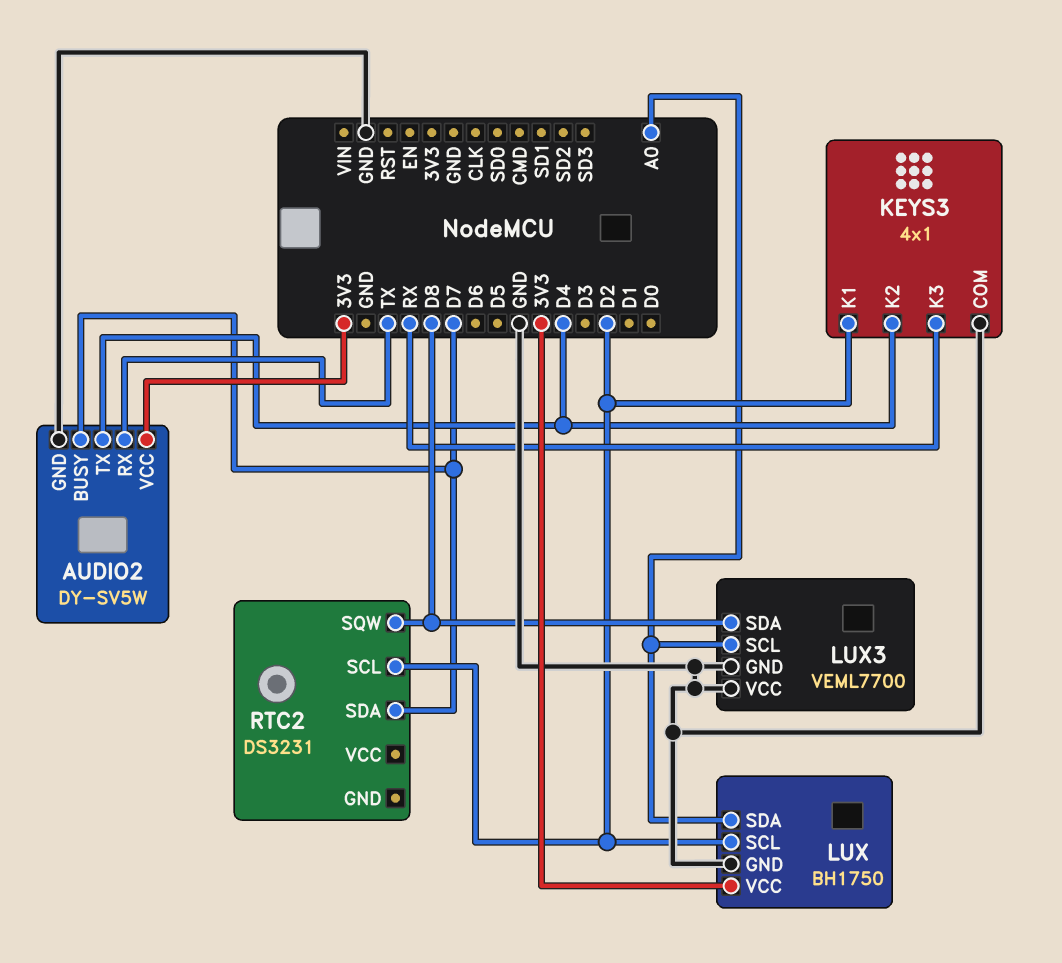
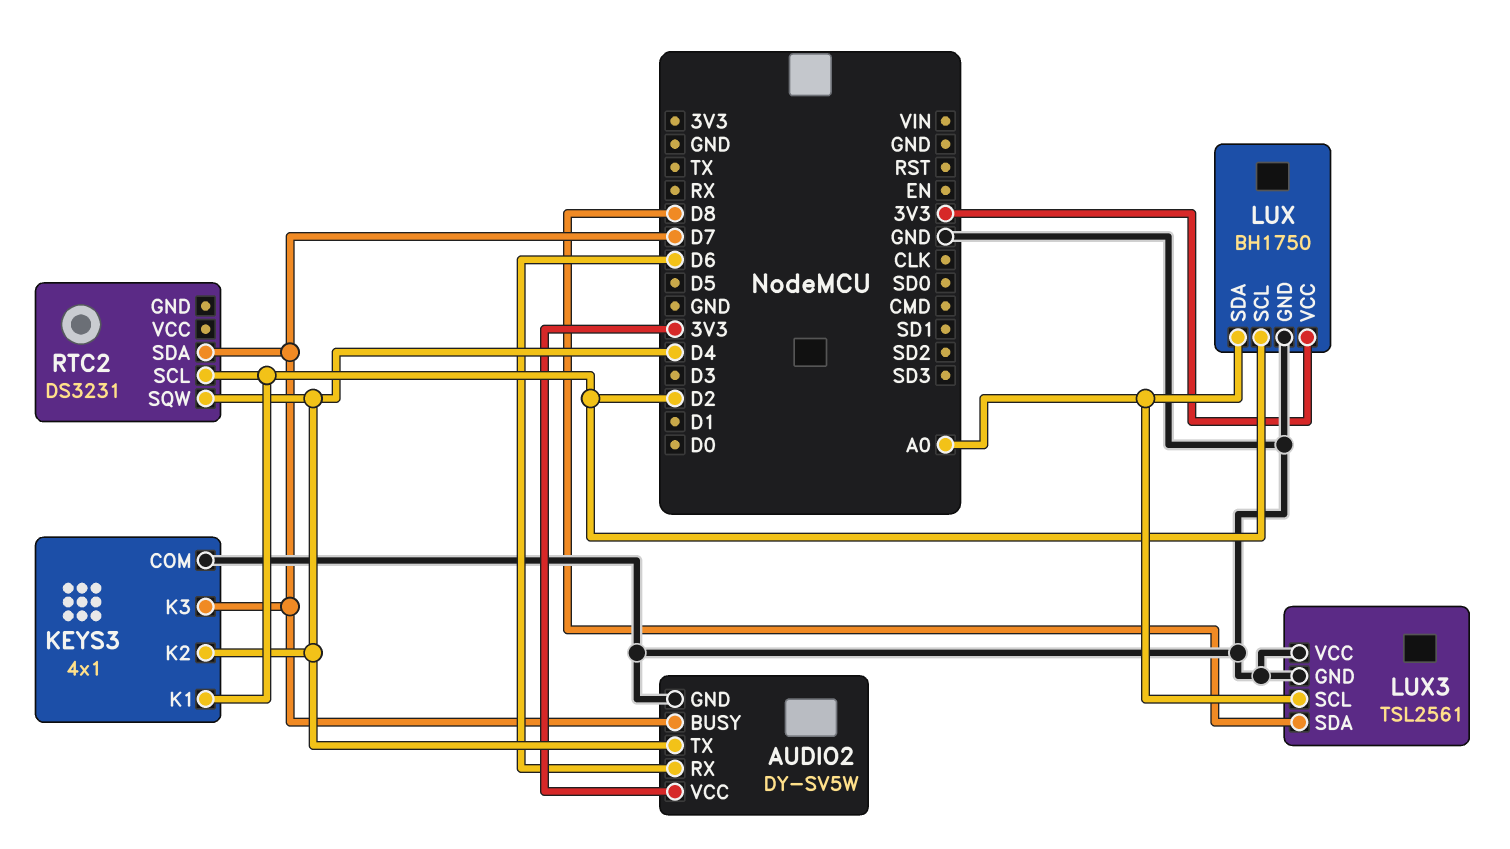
AUDIO2 pin RX: TX -> D6
KEYS3 pin K3: RX -> D7
LUX3: VEML7700 -> TSL2561
RTC2 pin SQW: D8 -> D4

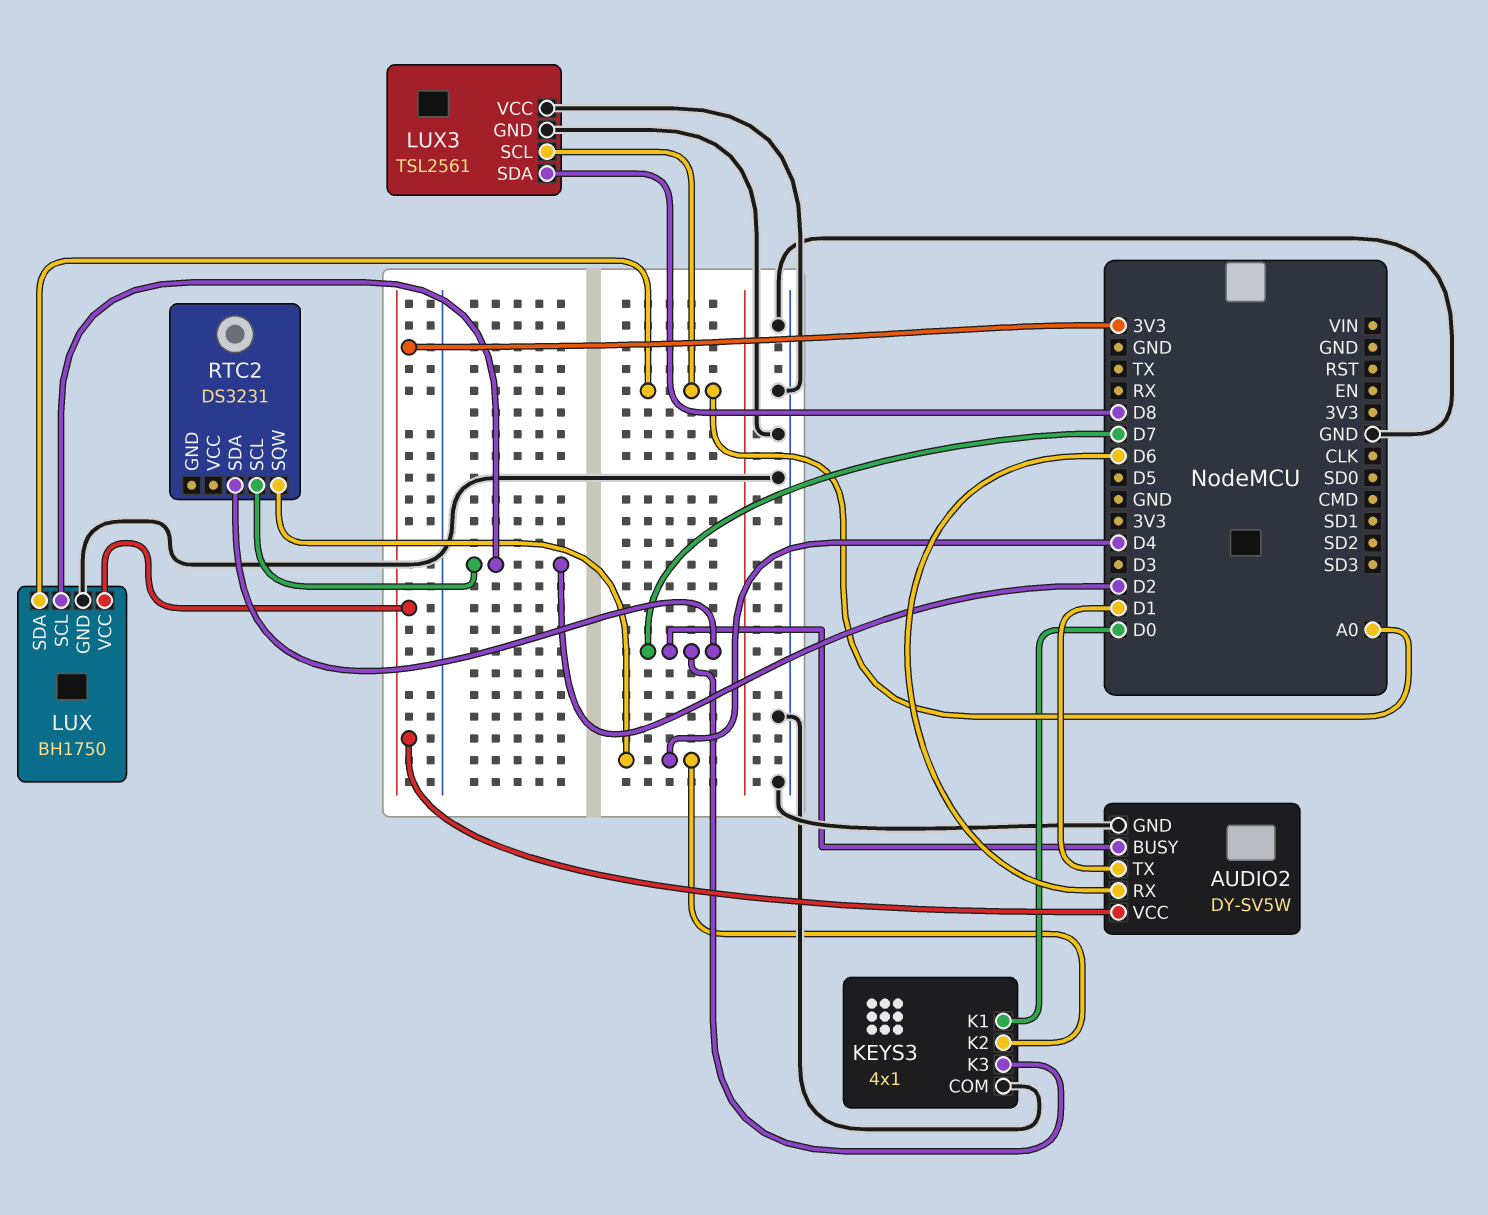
AUDIO2 pin TX: D4 -> D1
KEYS3 pin K1: D2 -> D0

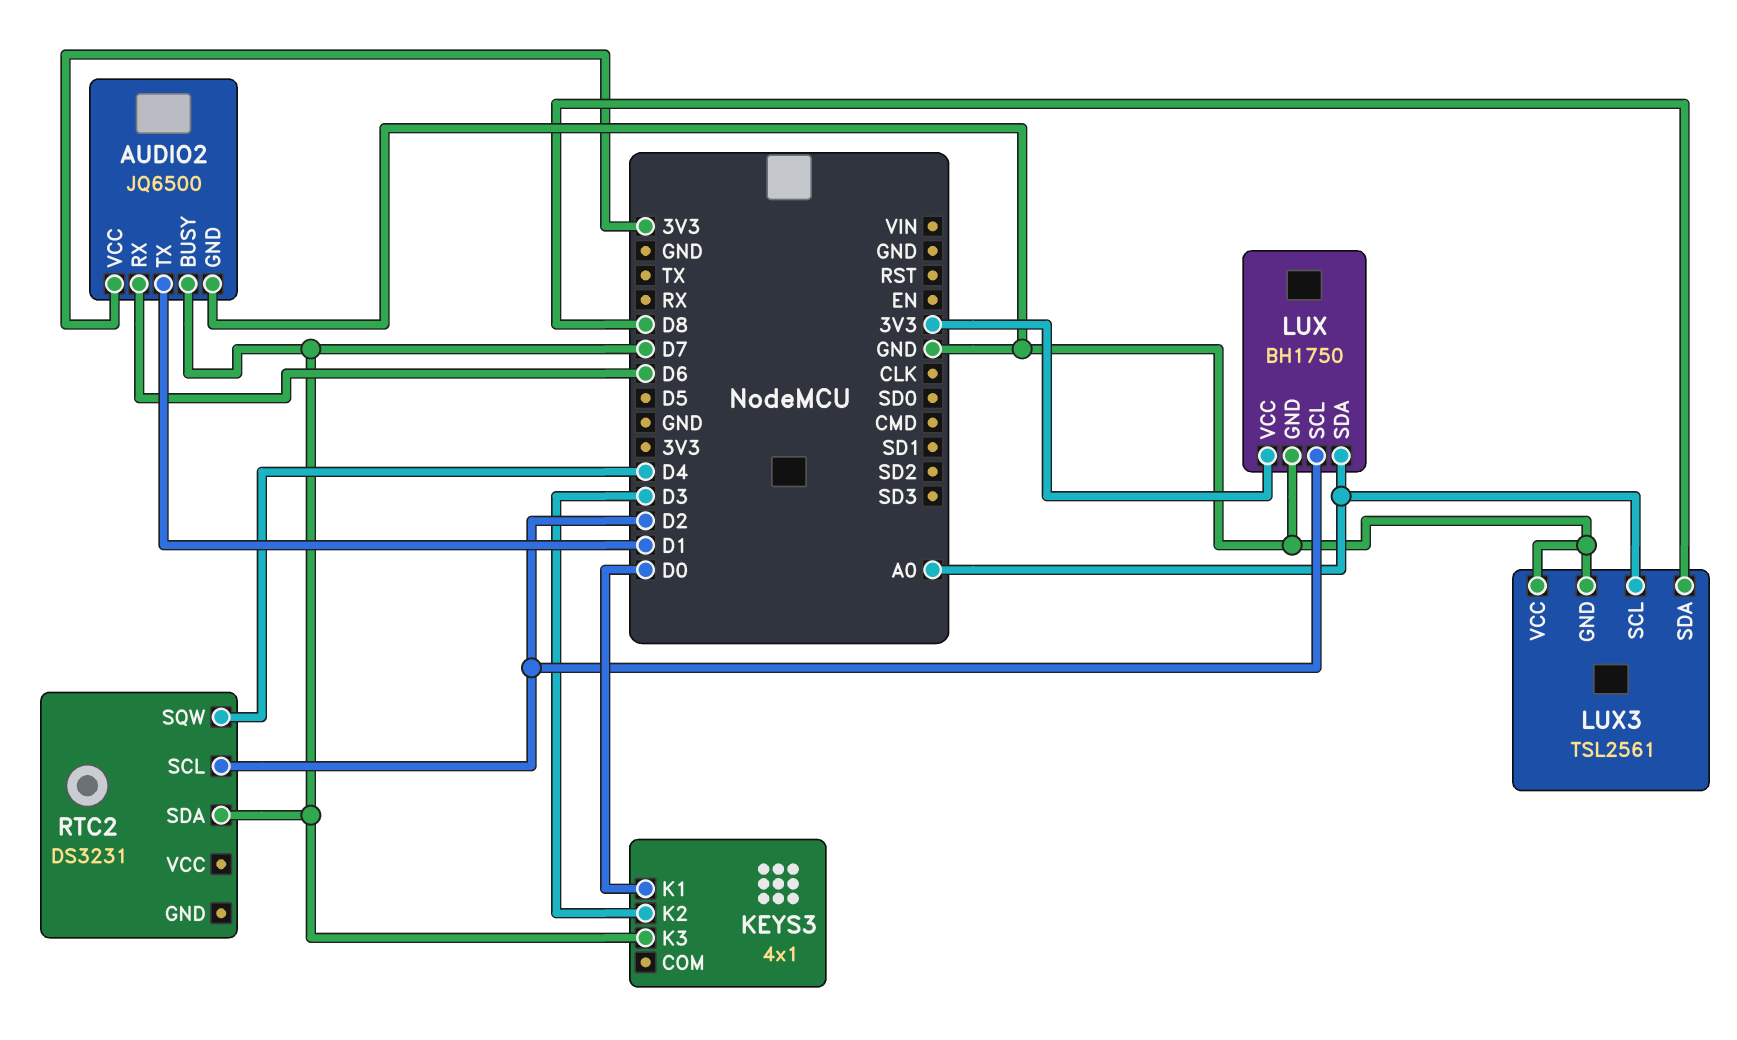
AUDIO2: DY-SV5W -> JQ6500
KEYS3 pin COM: GND -> none
KEYS3 pin K2: D4 -> D3

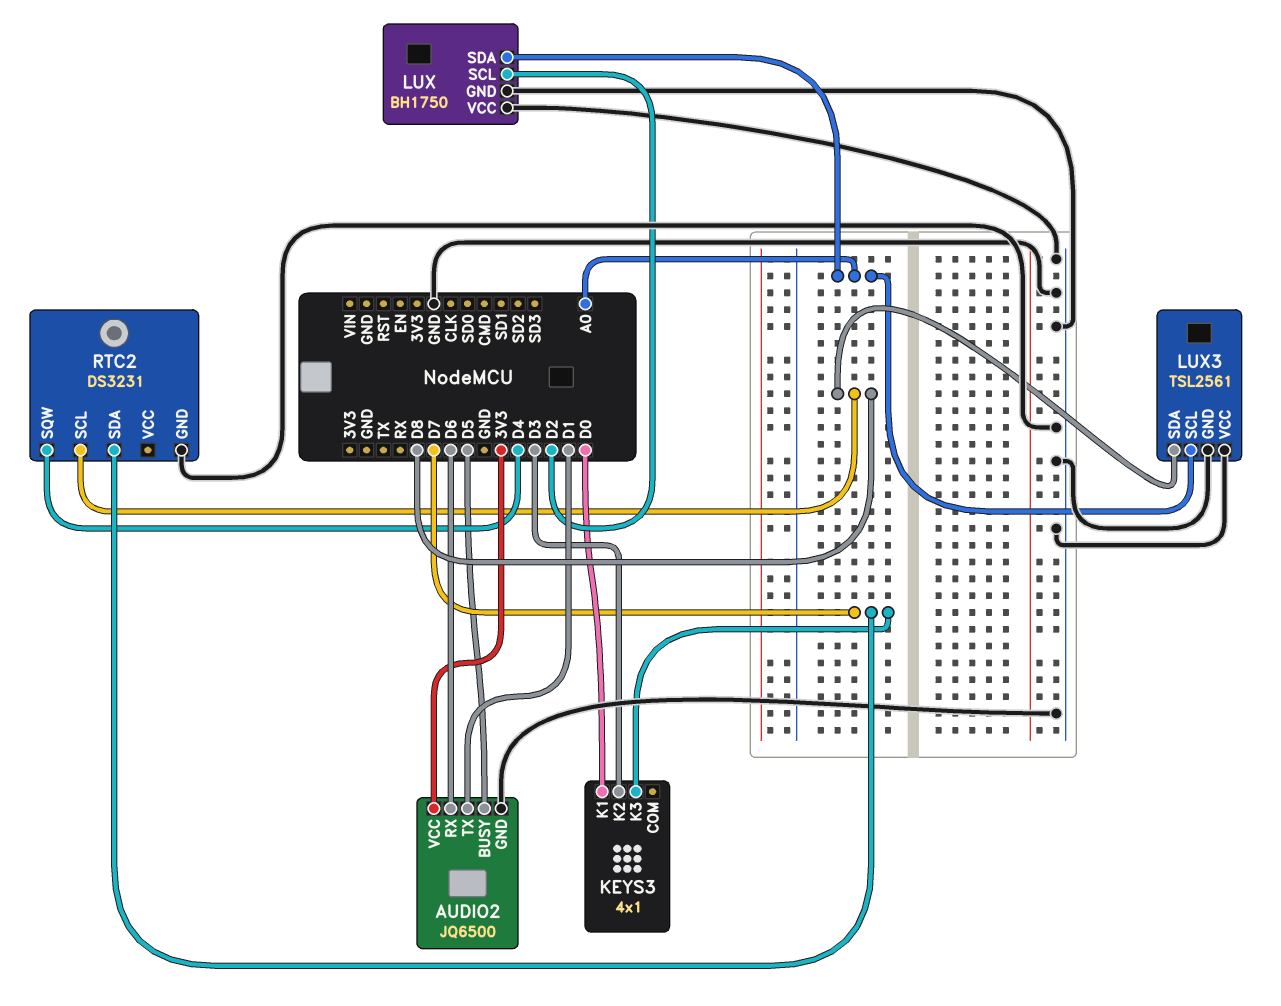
AUDIO2 pin BUSY: D7 -> D5
LUX pin VCC: 3V3 -> GND
RTC2 pin GND: none -> GND
RTC2 pin SCL: D2 -> D8

